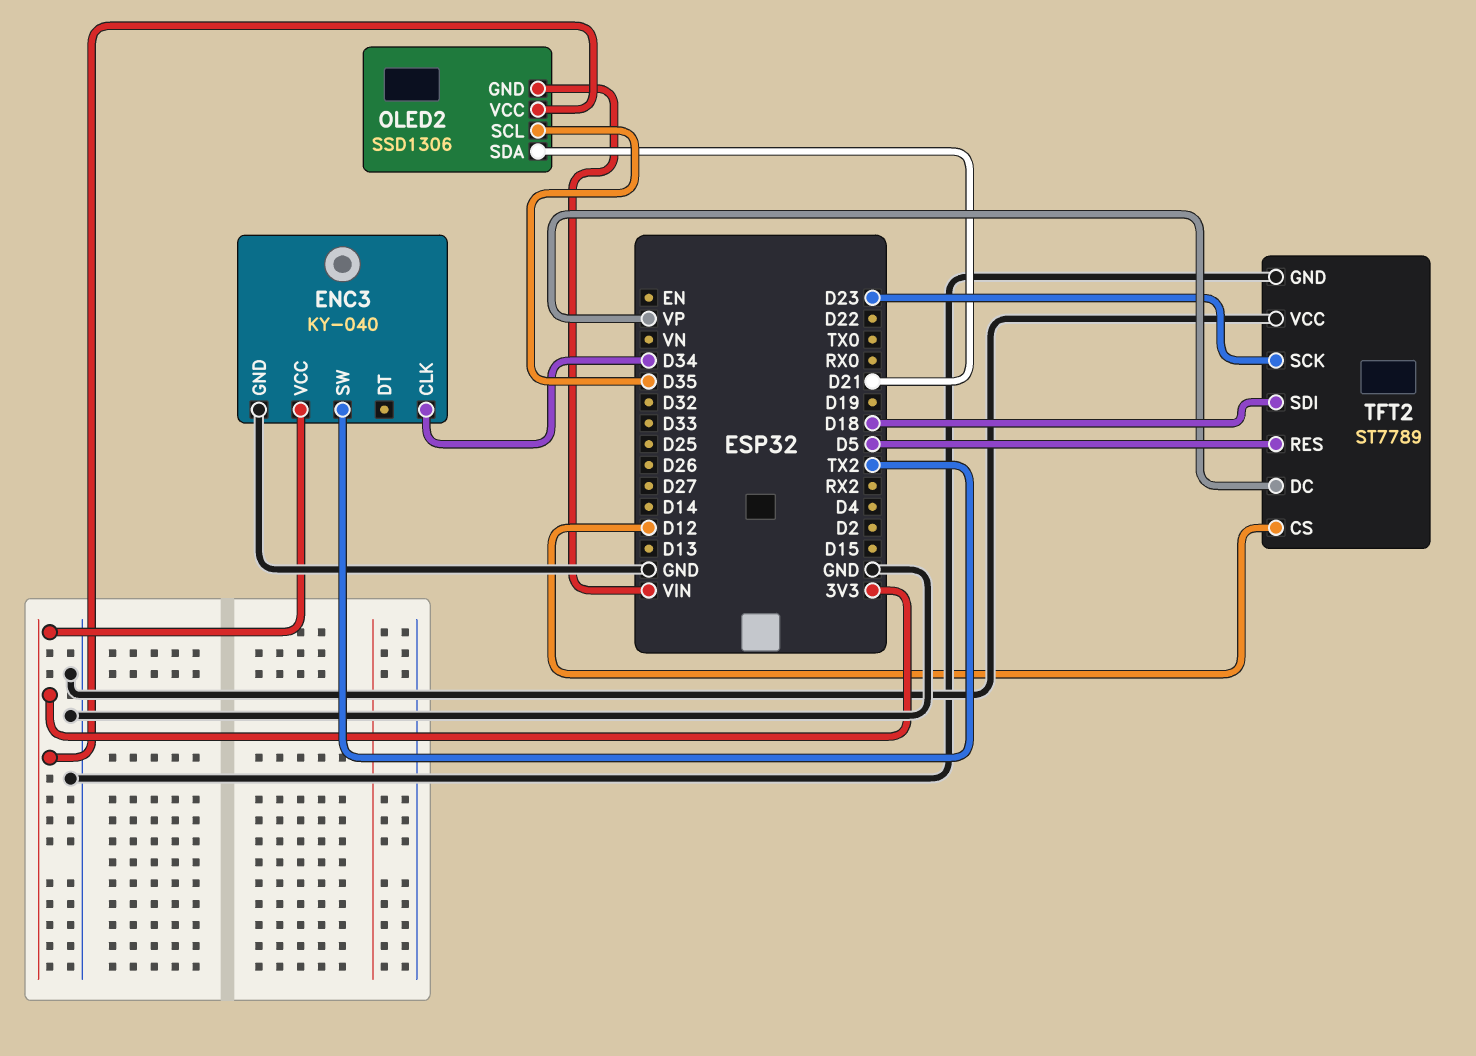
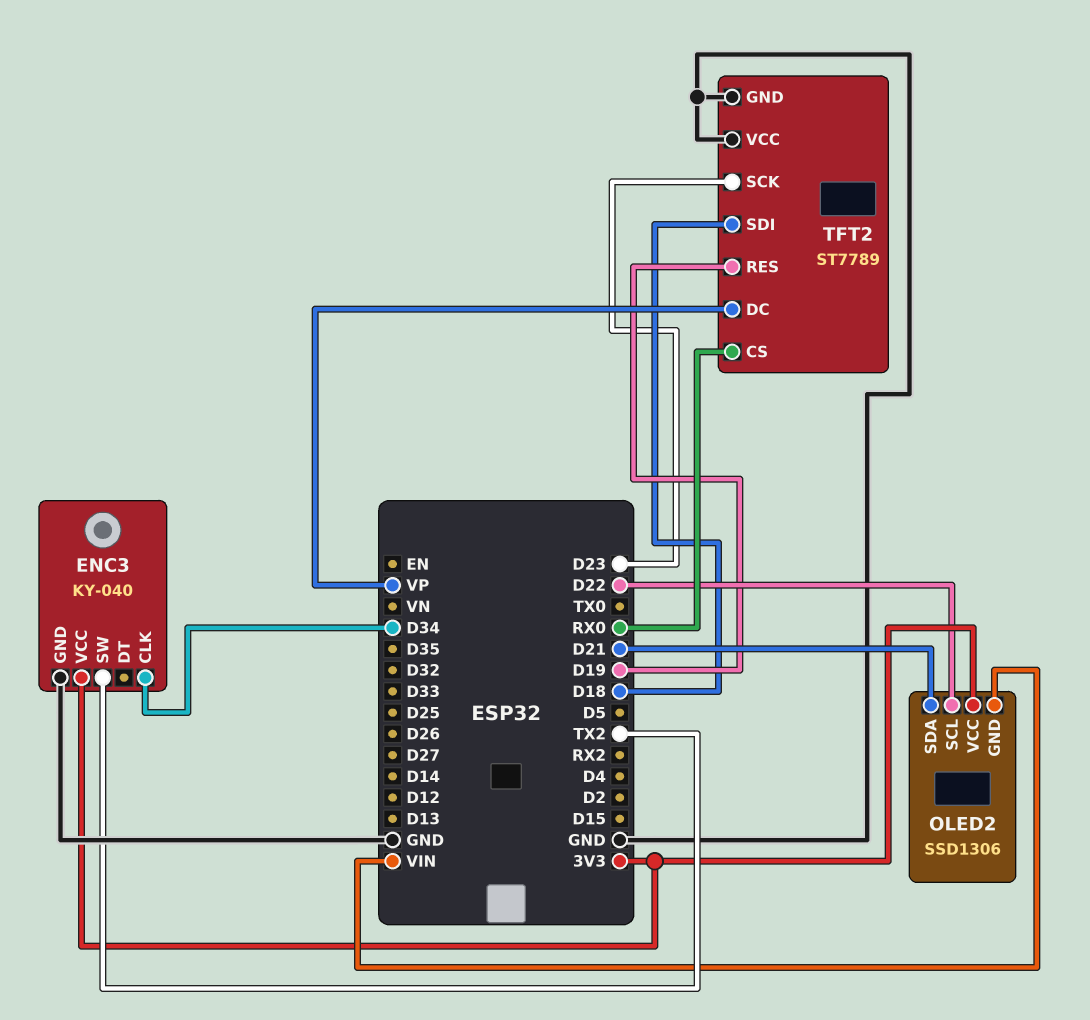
OLED2 pin SCL: D35 -> D22
TFT2 pin CS: D12 -> RX0
TFT2 pin RES: D5 -> D19

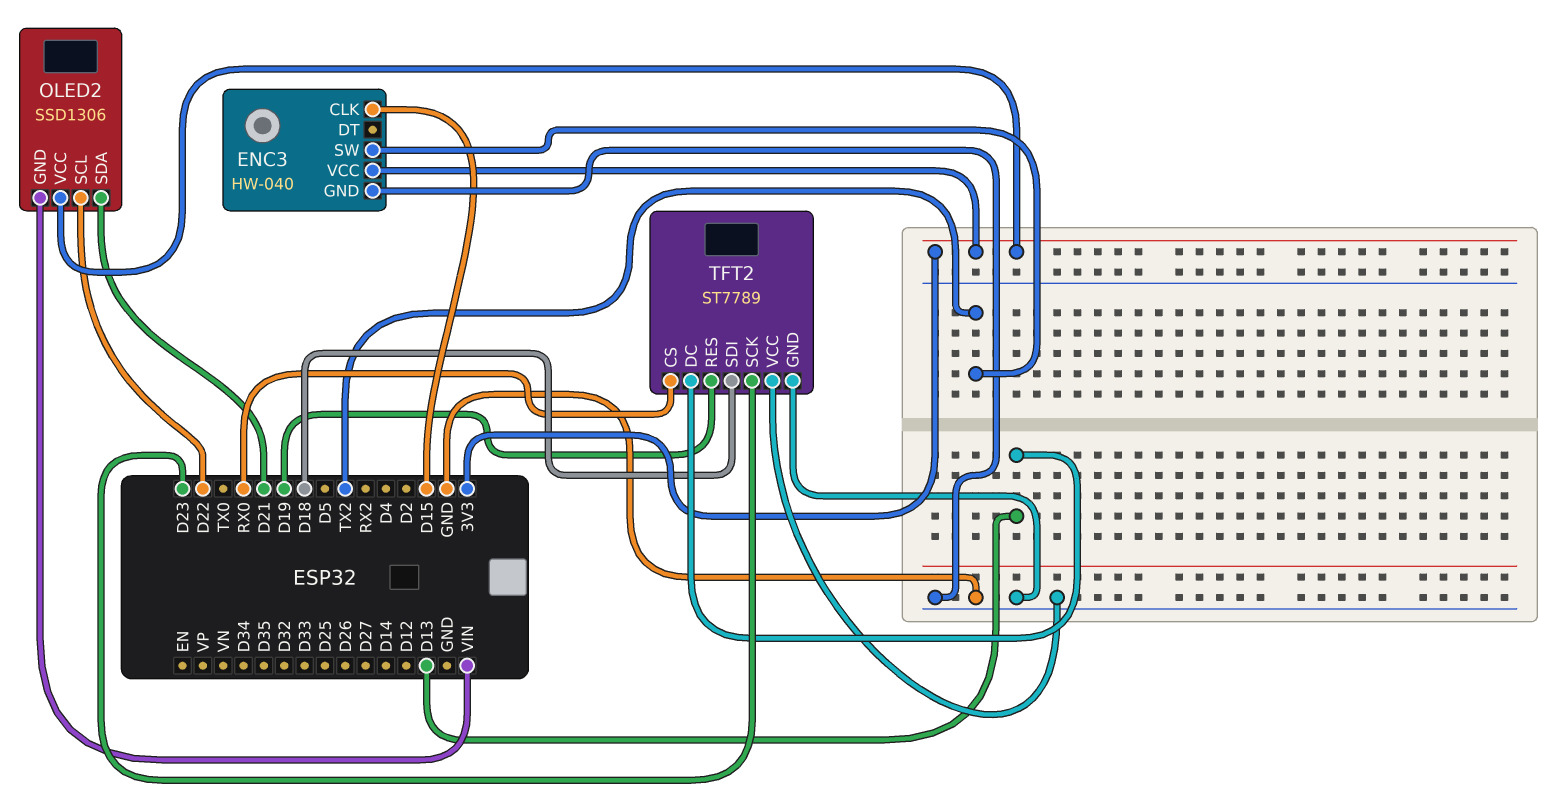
ENC3: KY-040 -> HW-040
ENC3 pin CLK: D34 -> D15
TFT2 pin DC: VP -> D13

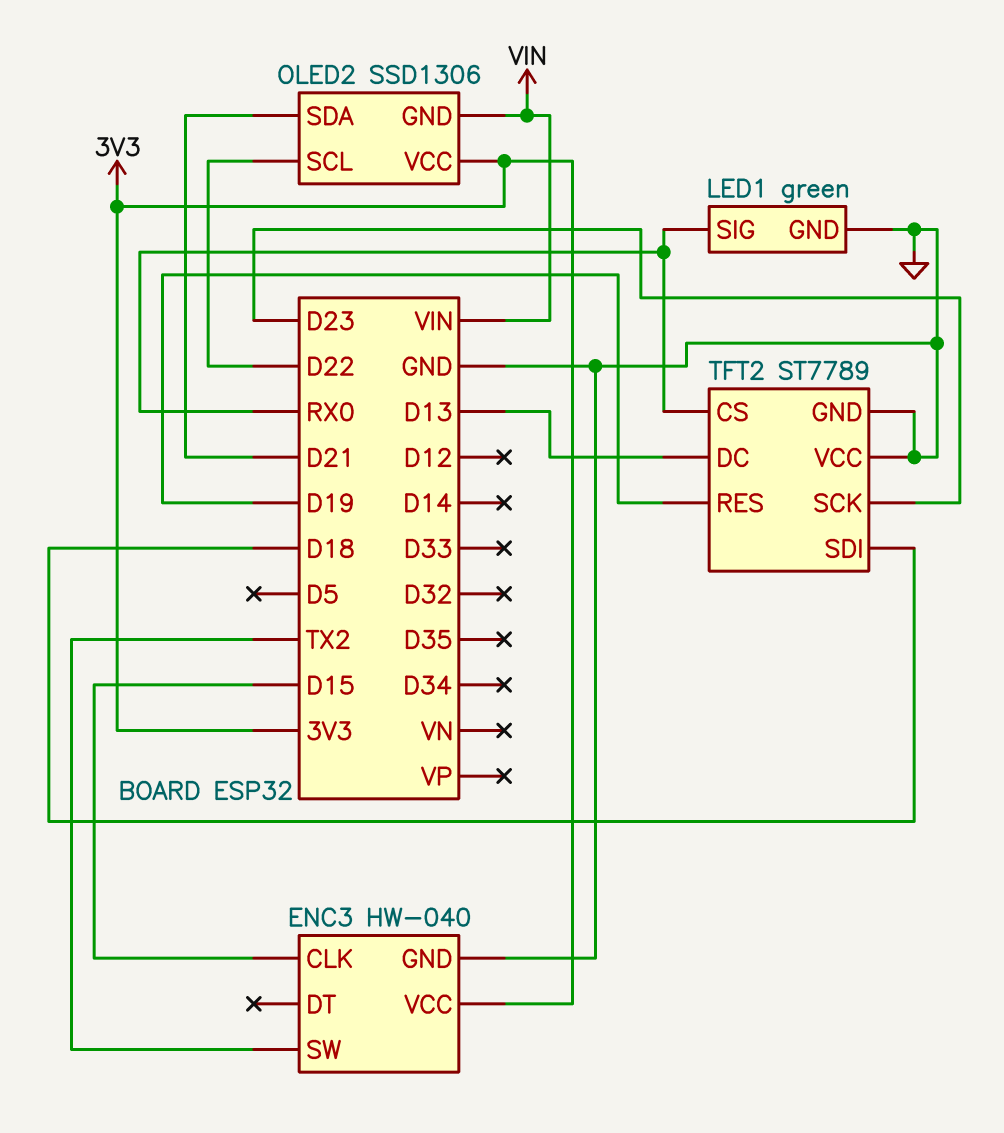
LED1: none -> green
LED1 pin GND: none -> GND
LED1 pin SIG: none -> RX0

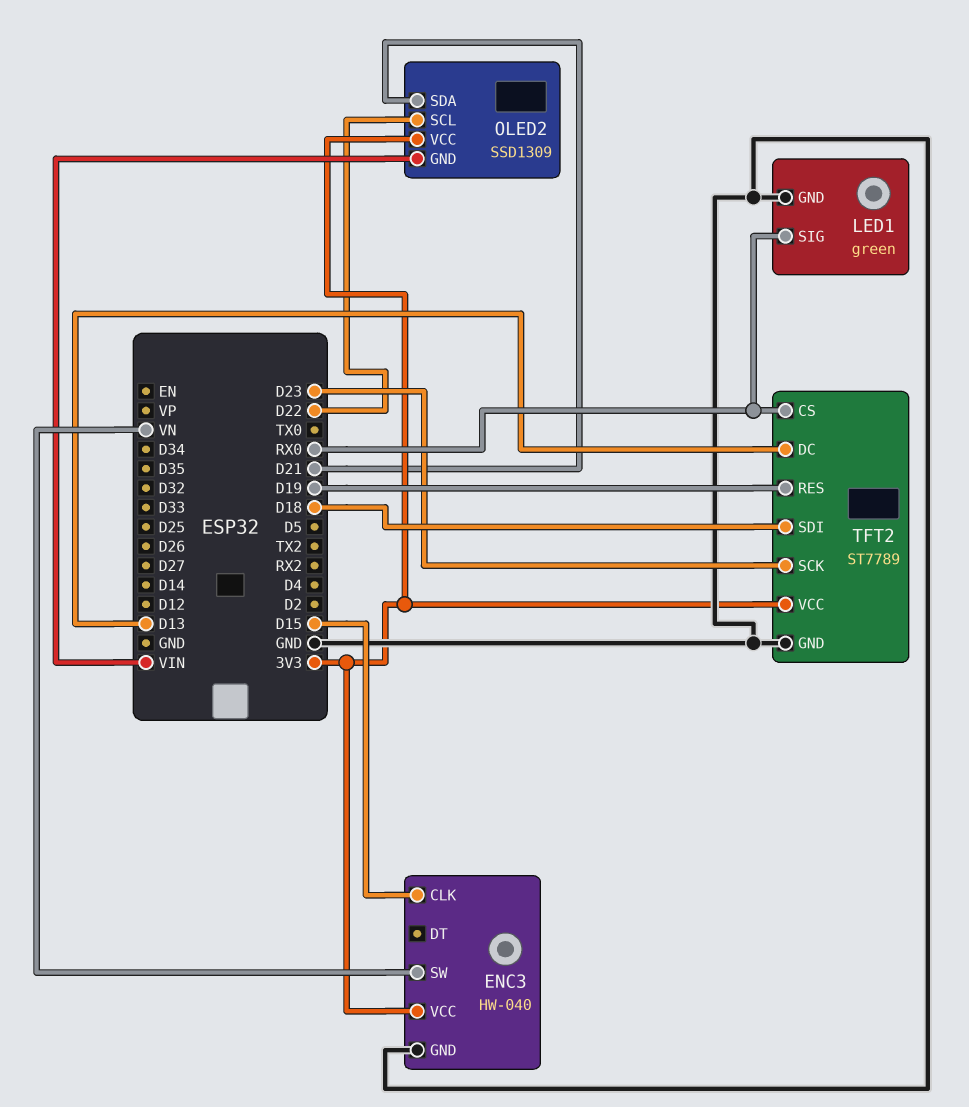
ENC3 pin SW: TX2 -> VN
OLED2: SSD1306 -> SSD1309
TFT2 pin VCC: GND -> 3V3

